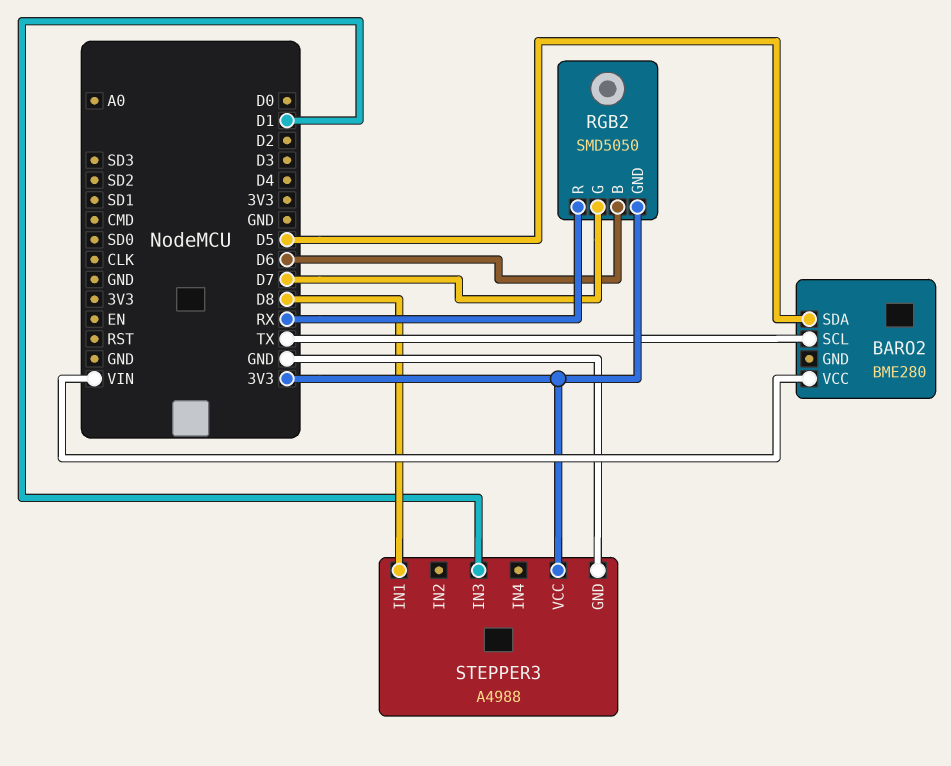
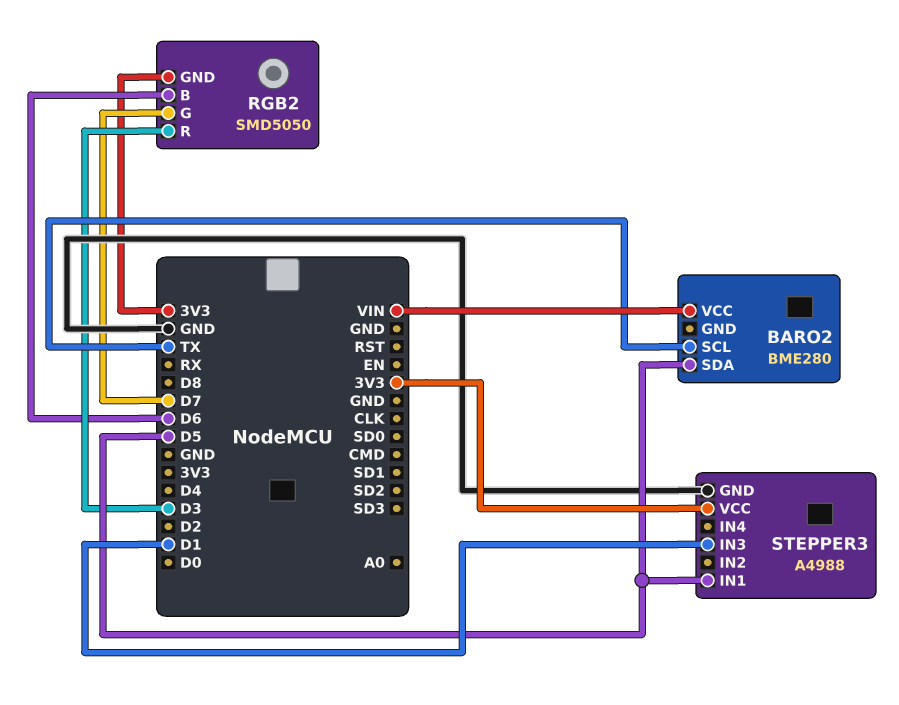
RGB2 pin R: RX -> D3
STEPPER3 pin IN1: D8 -> D5

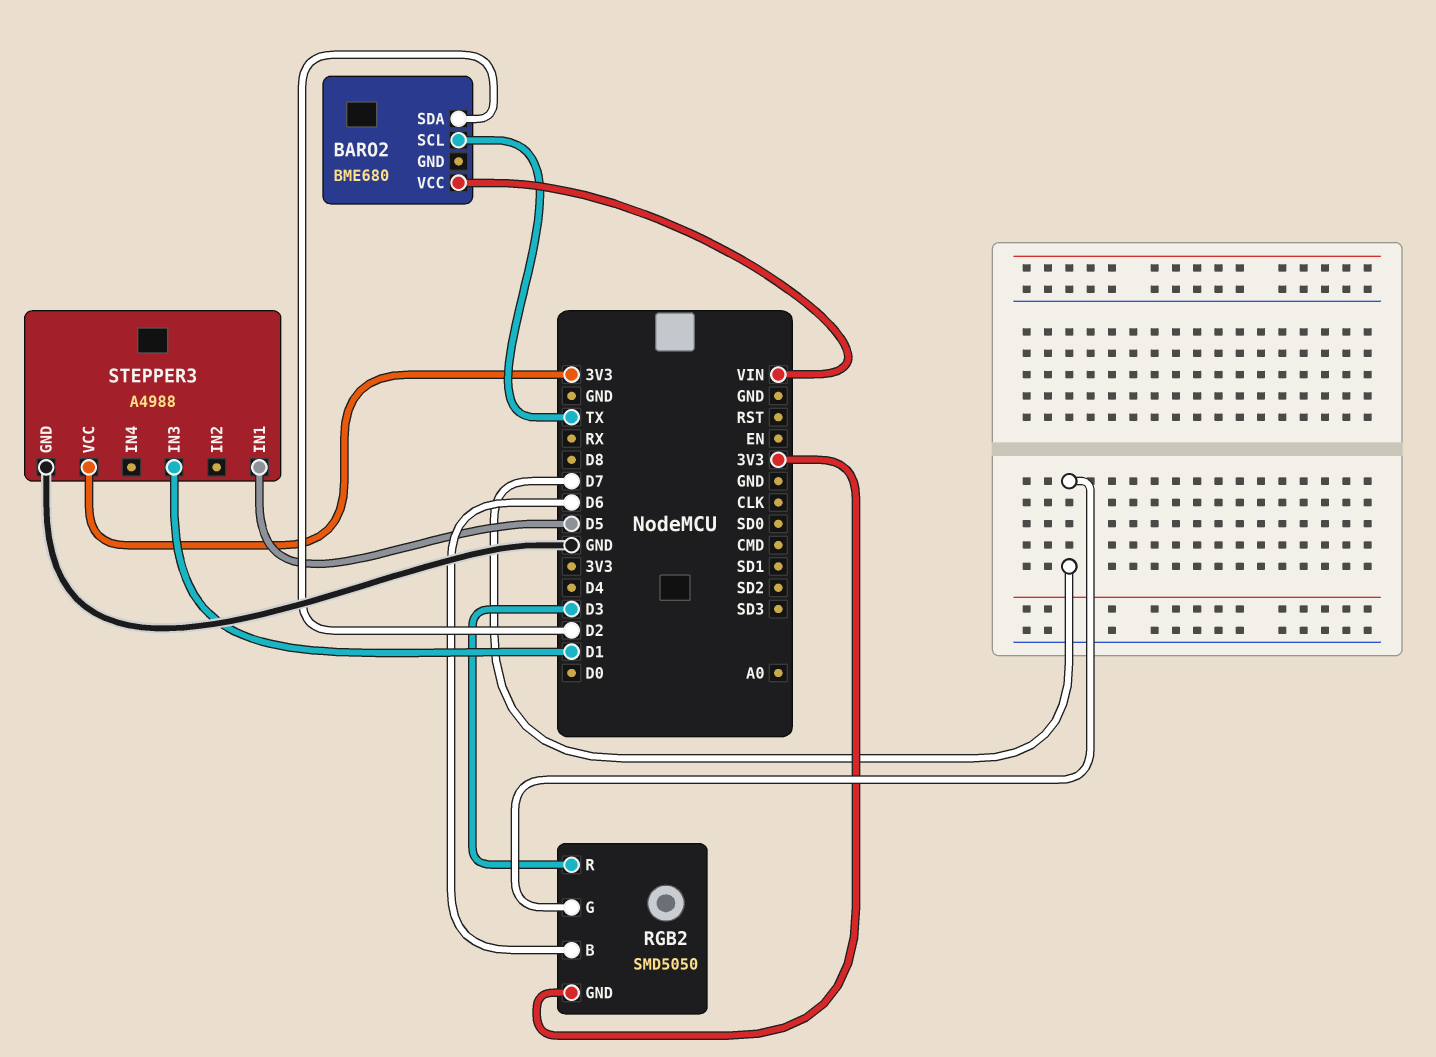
BARO2: BME280 -> BME680
BARO2 pin SDA: D5 -> D2

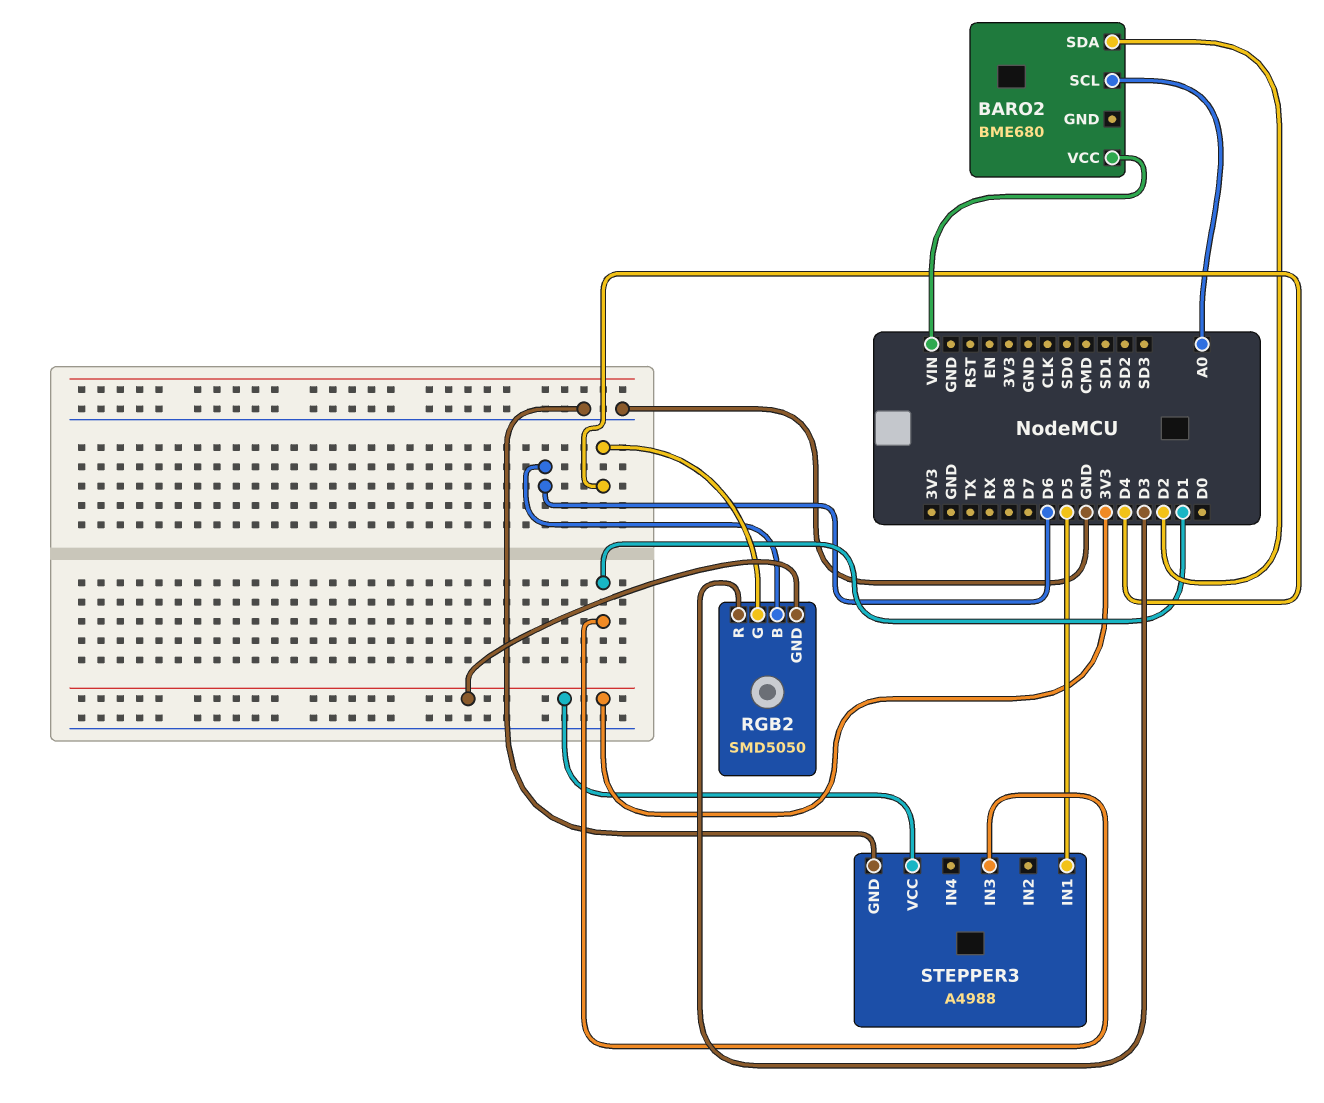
BARO2 pin SCL: TX -> A0
RGB2 pin G: D7 -> D4

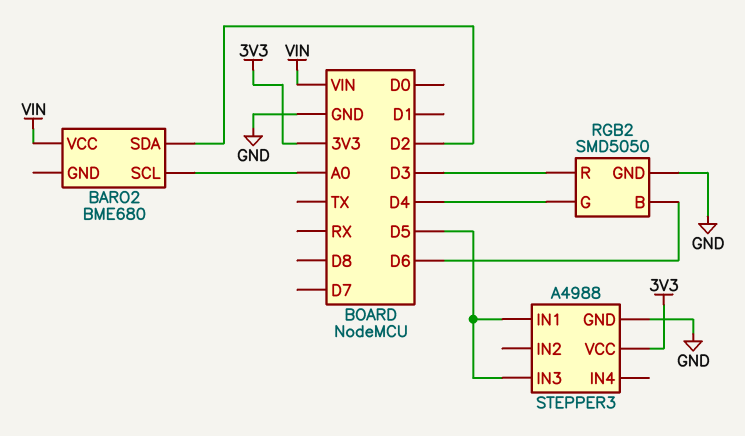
RGB2 pin GND: 3V3 -> GND
STEPPER3 pin IN3: D1 -> D5

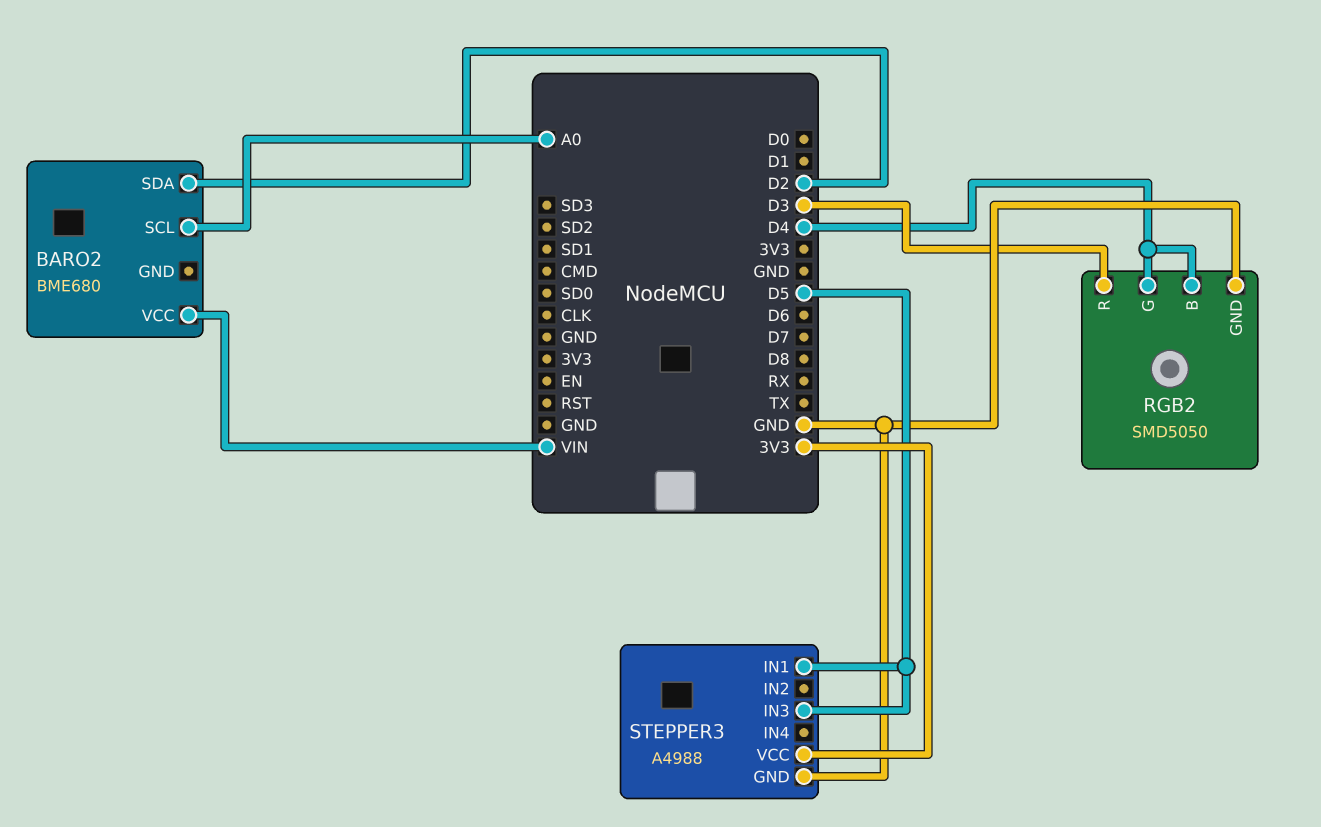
RGB2 pin B: D6 -> D4

